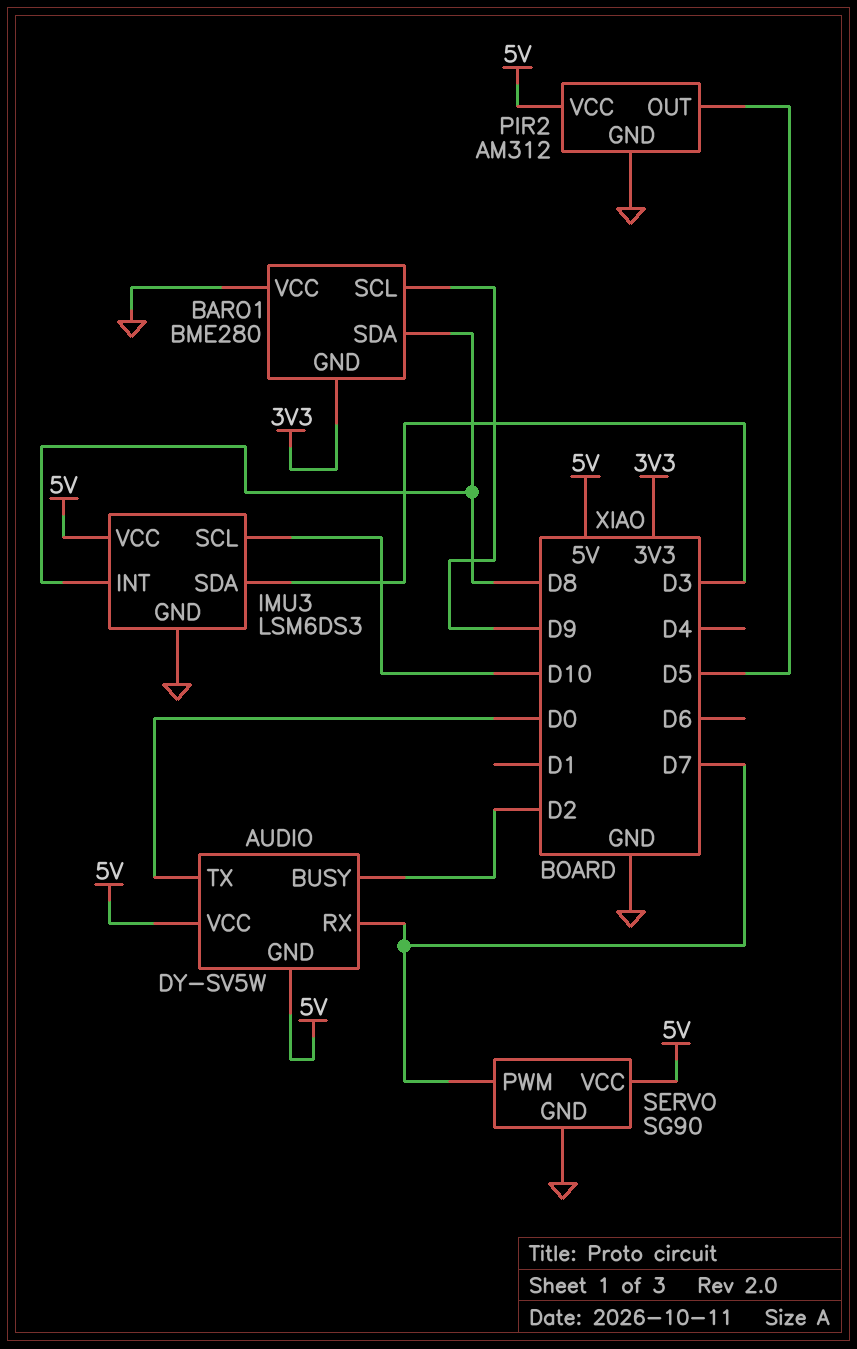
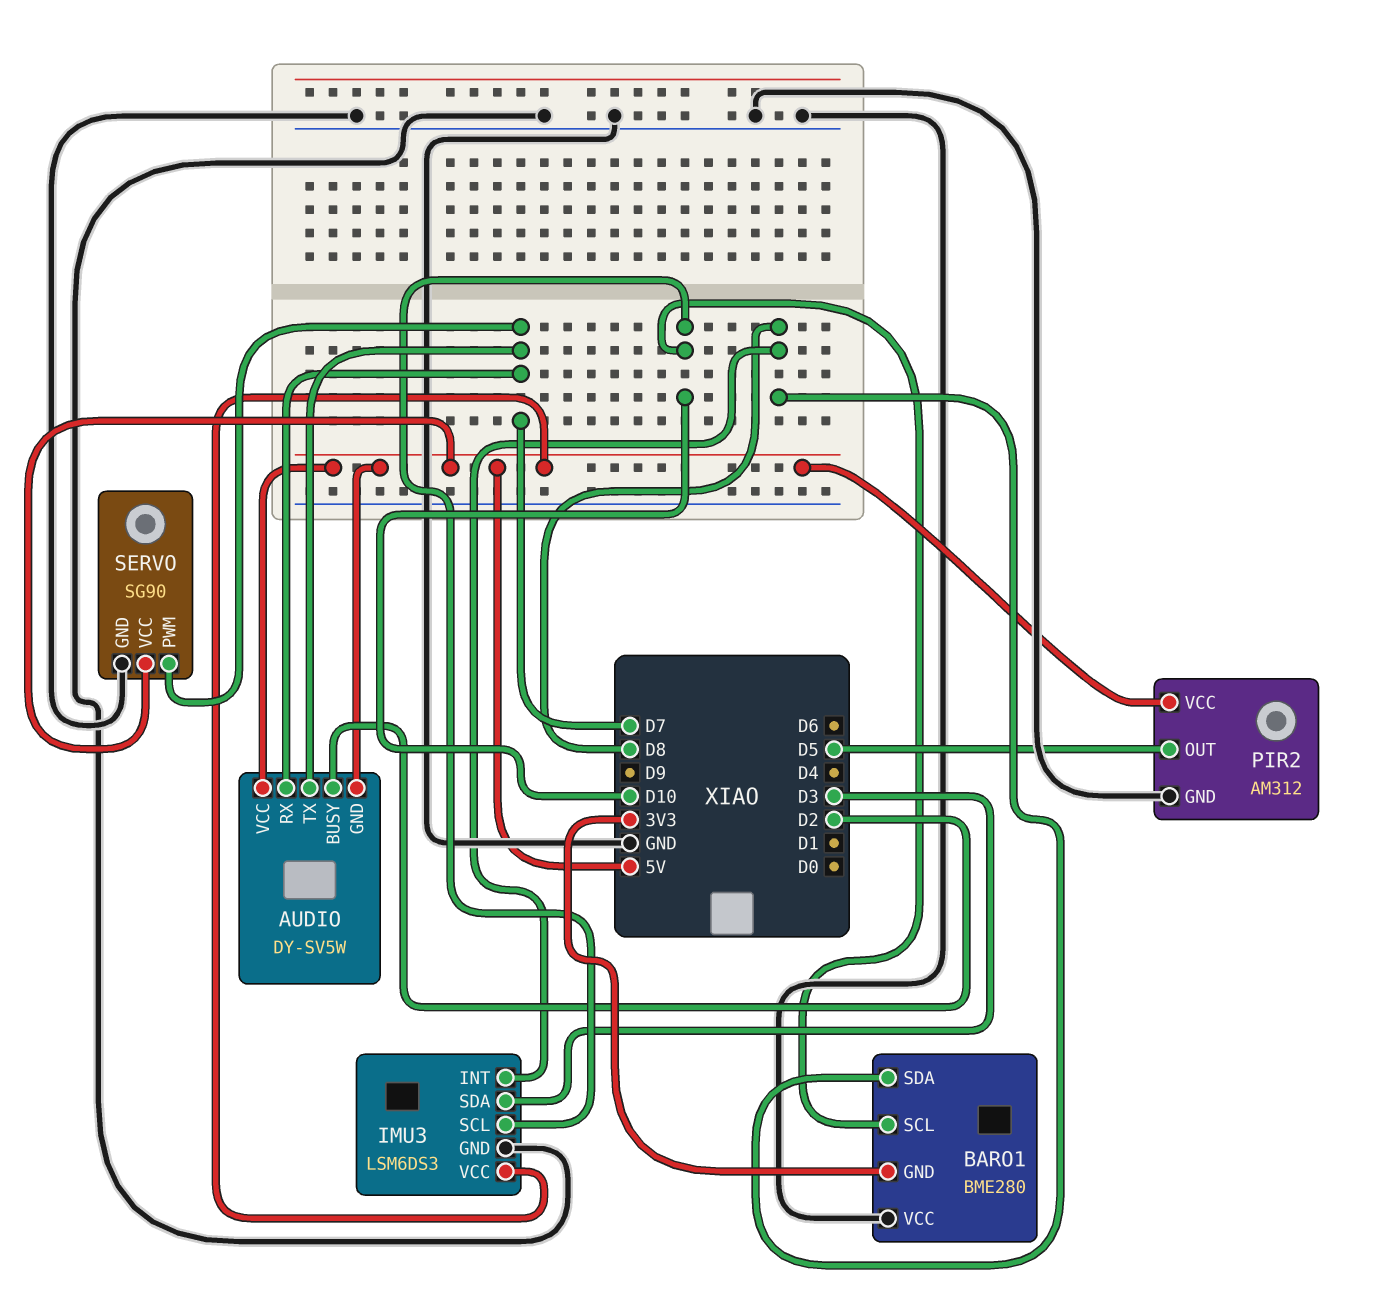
AUDIO pin TX: D0 -> D7
BARO1 pin SCL: D9 -> D10

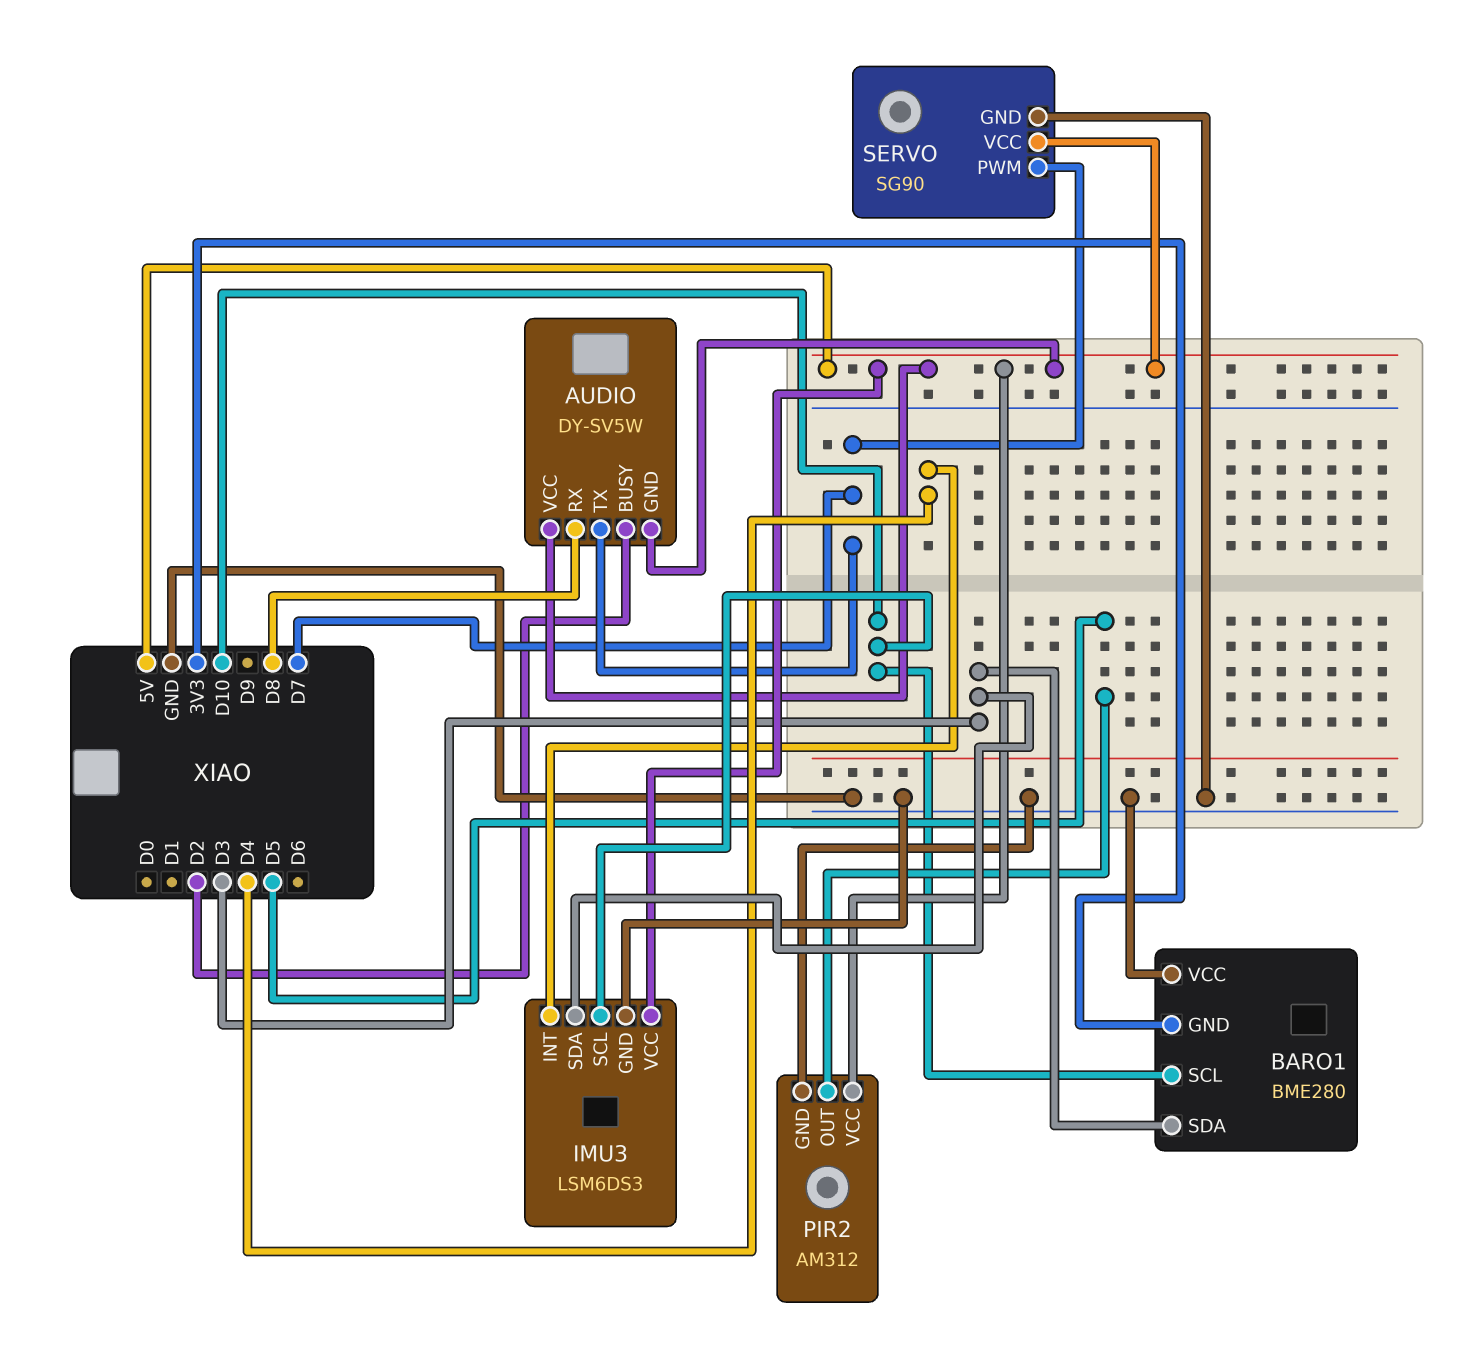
AUDIO pin RX: D7 -> D8
BARO1 pin SDA: D8 -> D3
IMU3 pin INT: D8 -> D4

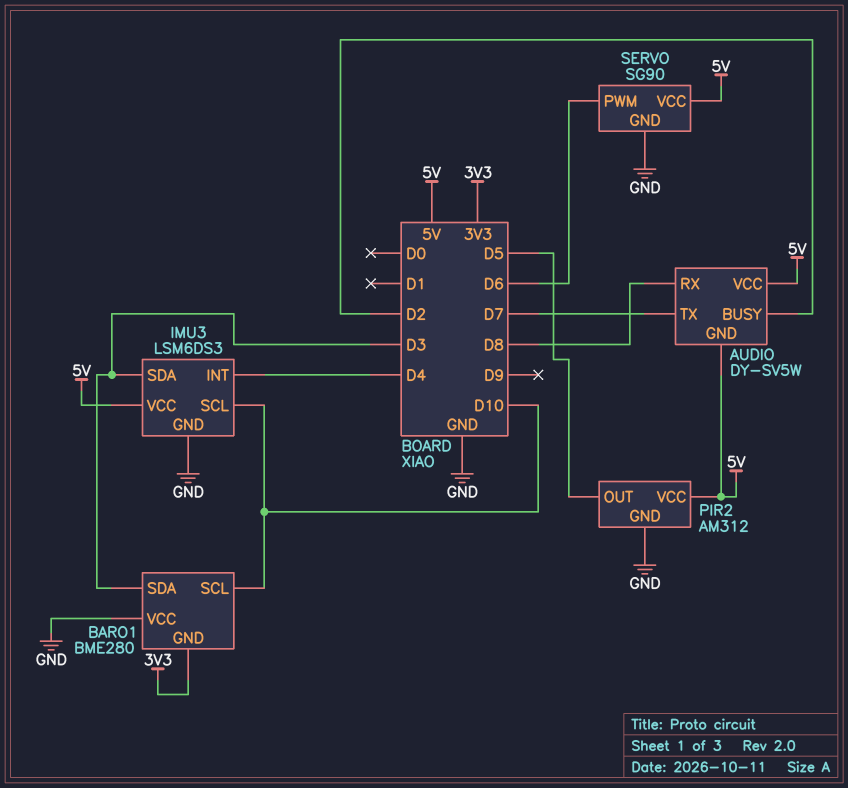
SERVO pin PWM: D7 -> D6

